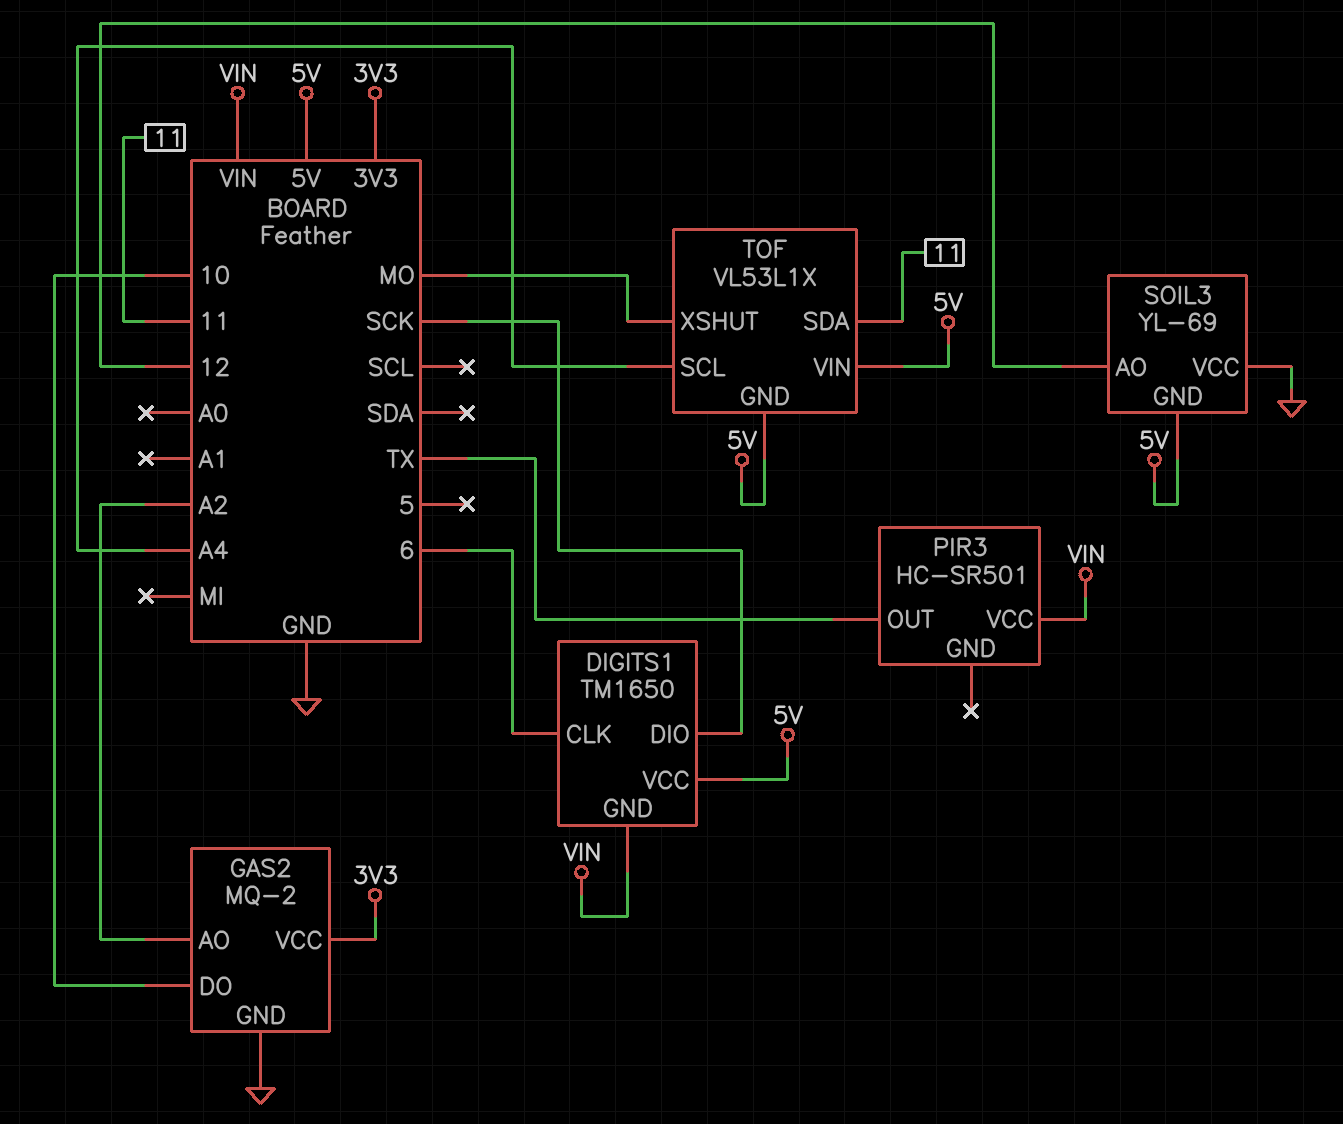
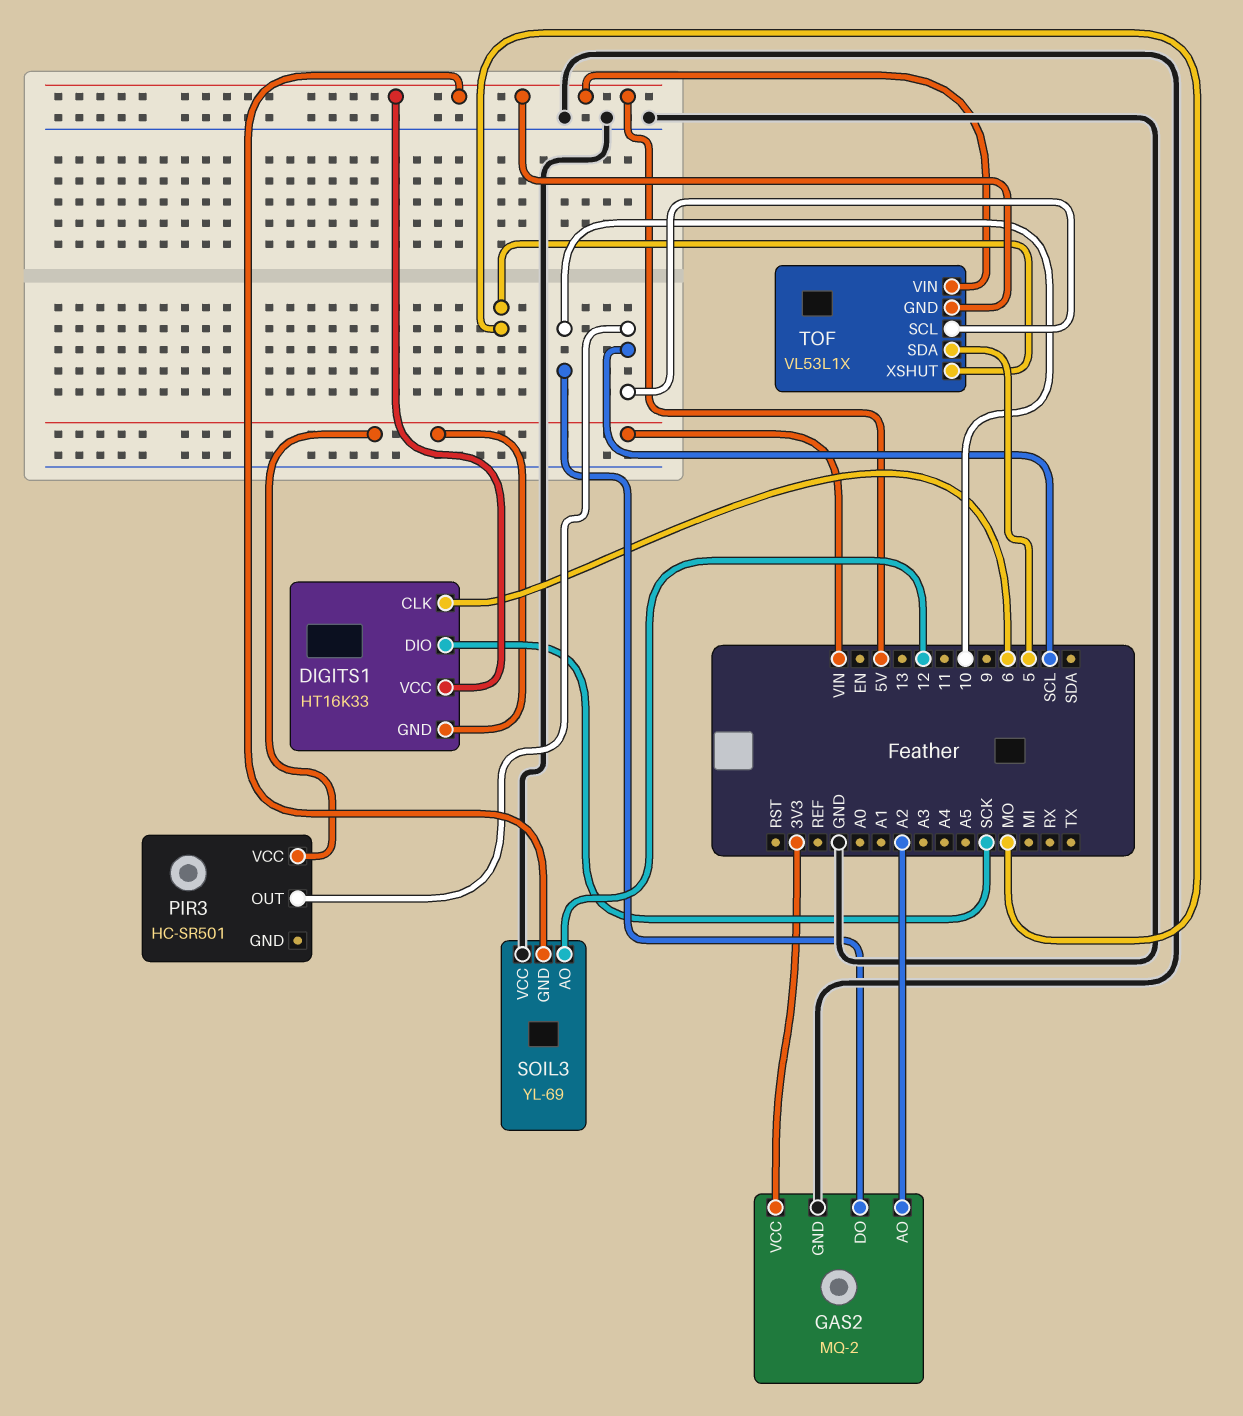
DIGITS1: TM1650 -> HT16K33
PIR3 pin OUT: TX -> SCL
TOF pin SCL: A4 -> SCL
TOF pin SDA: 11 -> 5

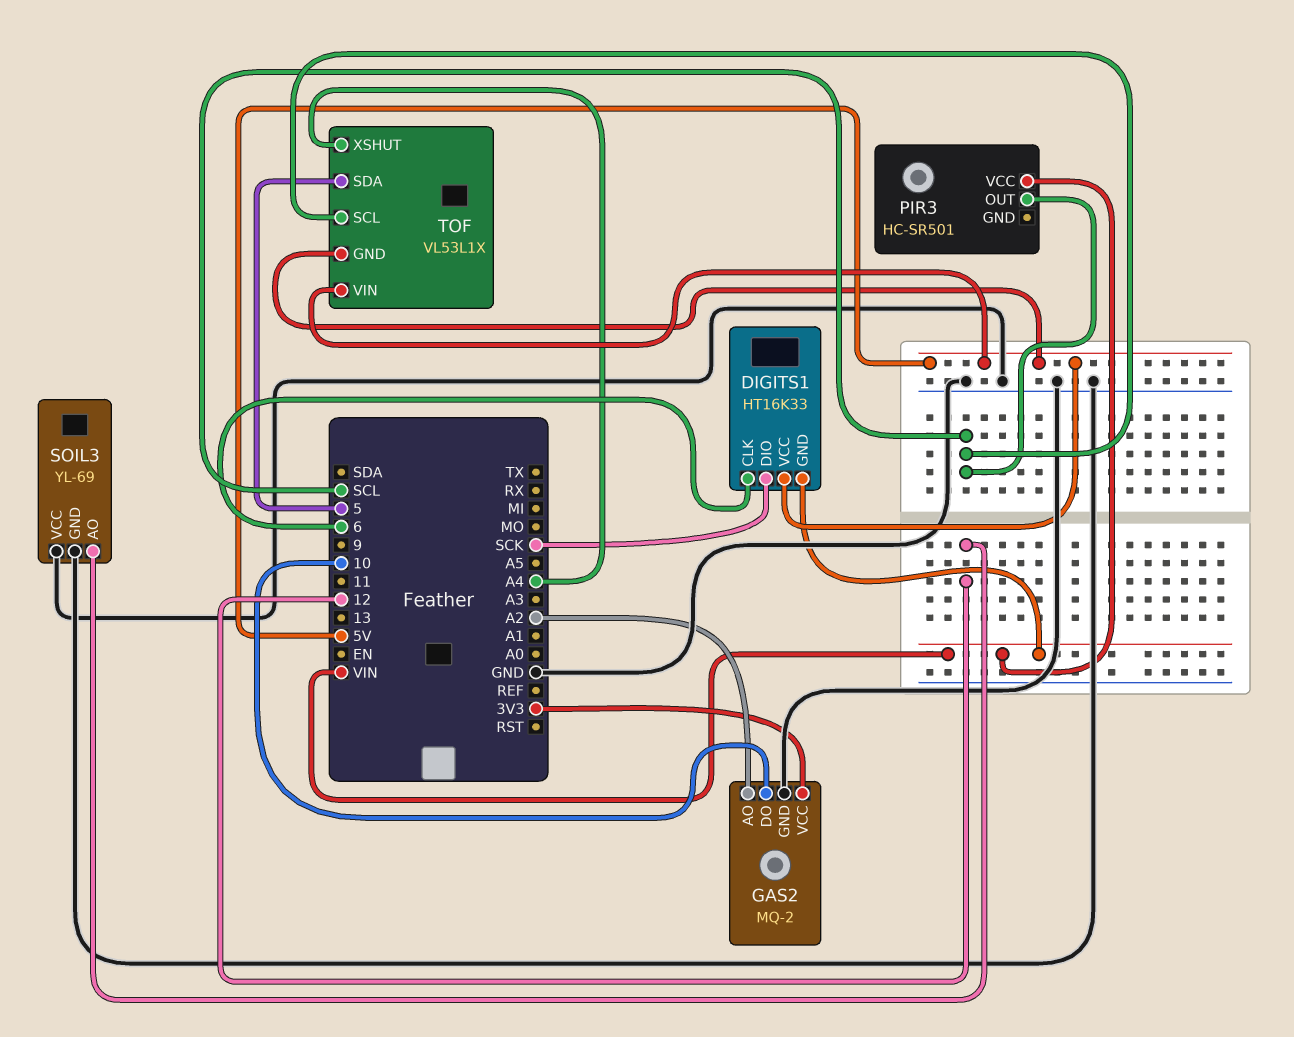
SOIL3 pin GND: 5V -> GND
TOF pin XSHUT: MO -> A4

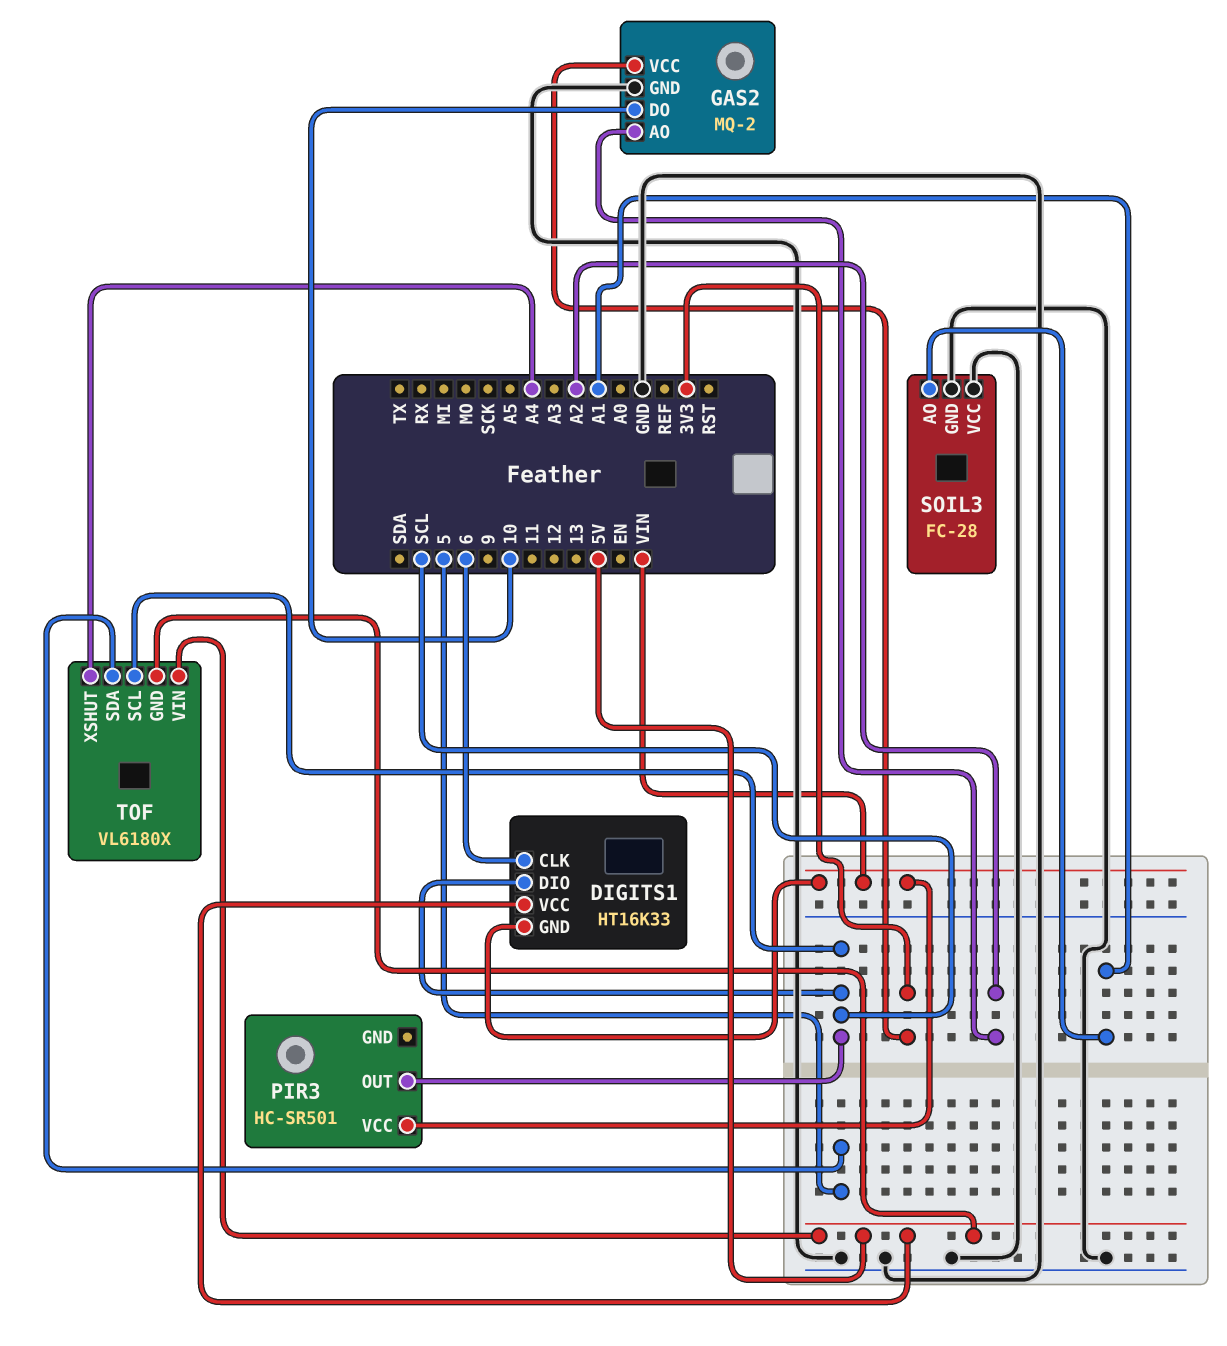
DIGITS1 pin DIO: SCK -> SCL
SOIL3: YL-69 -> FC-28
SOIL3 pin AO: 12 -> A1
TOF: VL53L1X -> VL6180X

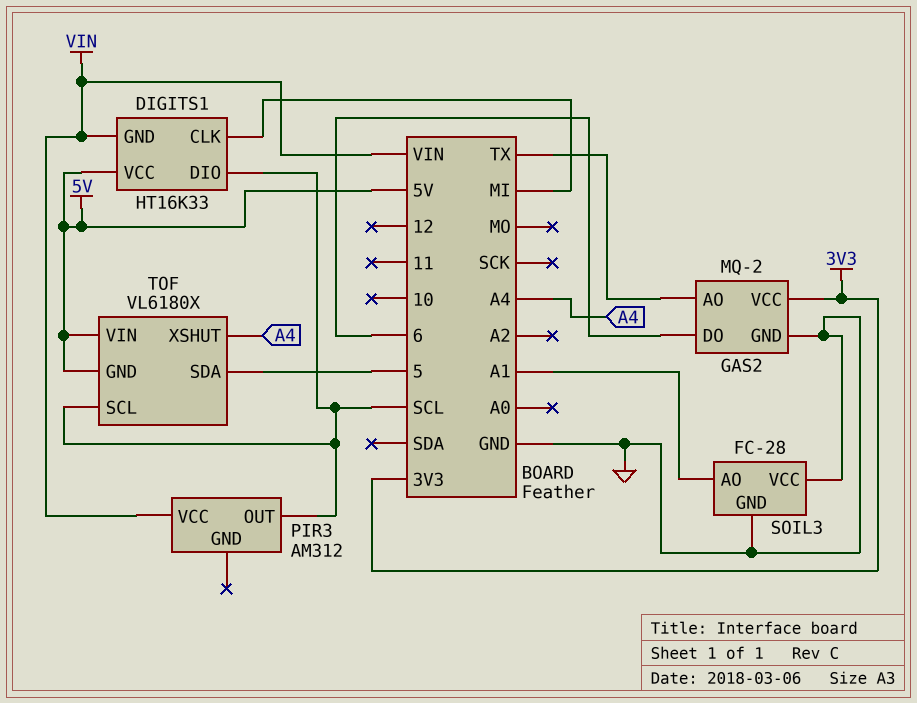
DIGITS1 pin CLK: 6 -> MI
GAS2 pin AO: A2 -> TX
GAS2 pin DO: 10 -> 6
PIR3: HC-SR501 -> AM312

